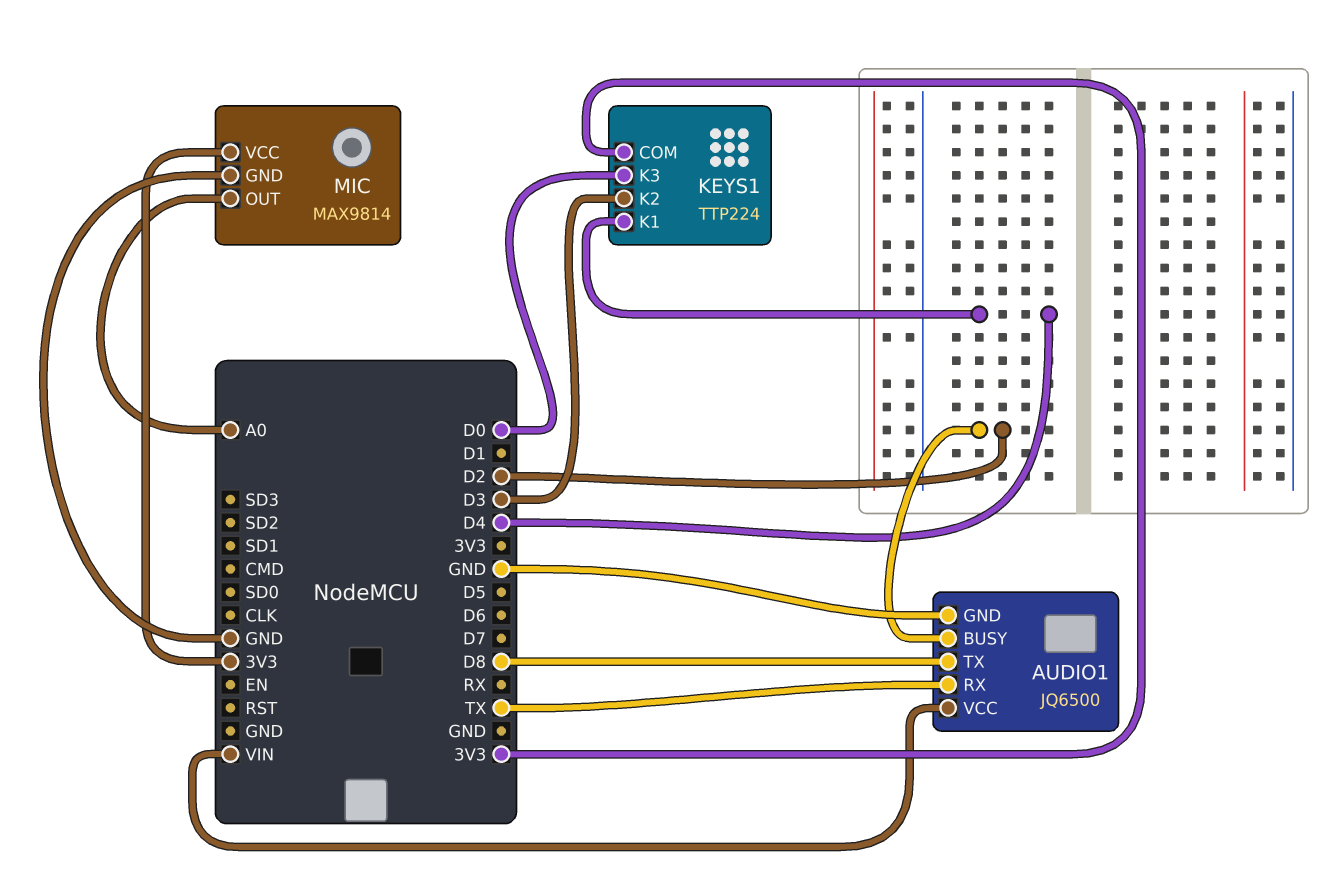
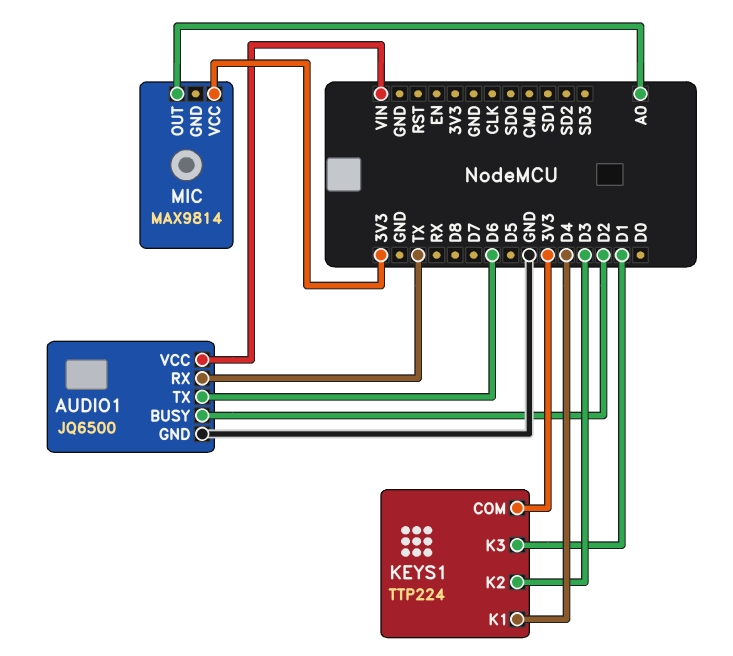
AUDIO1 pin TX: D8 -> D6
KEYS1 pin K3: D0 -> D1
MIC pin GND: GND -> none

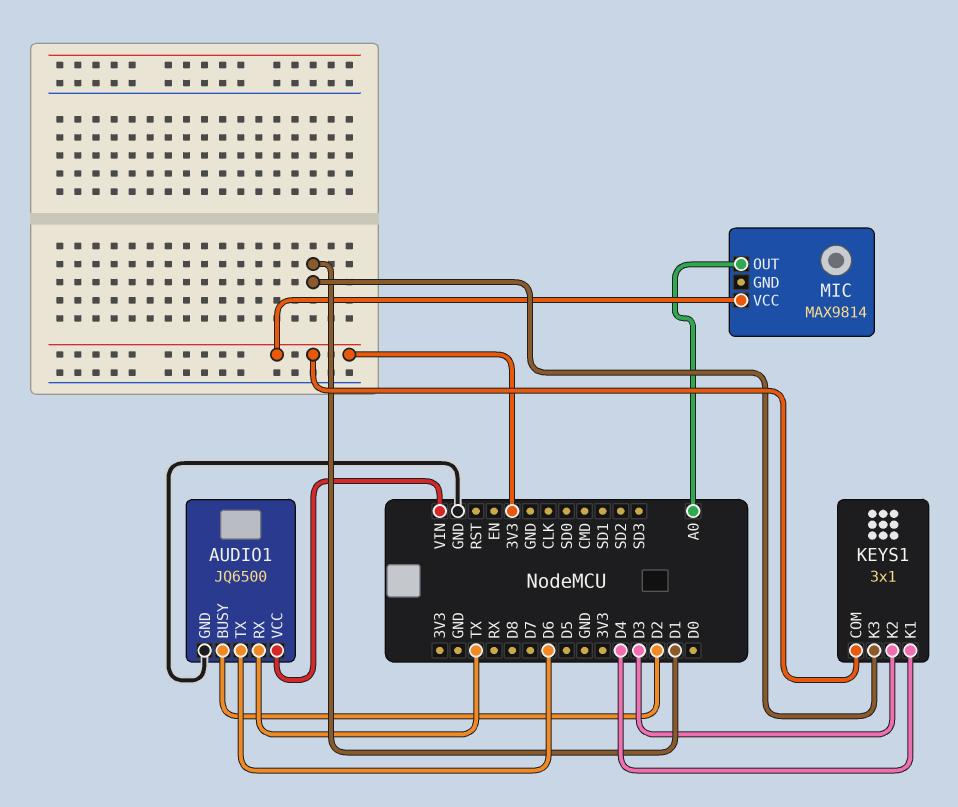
KEYS1: TTP224 -> 3x1

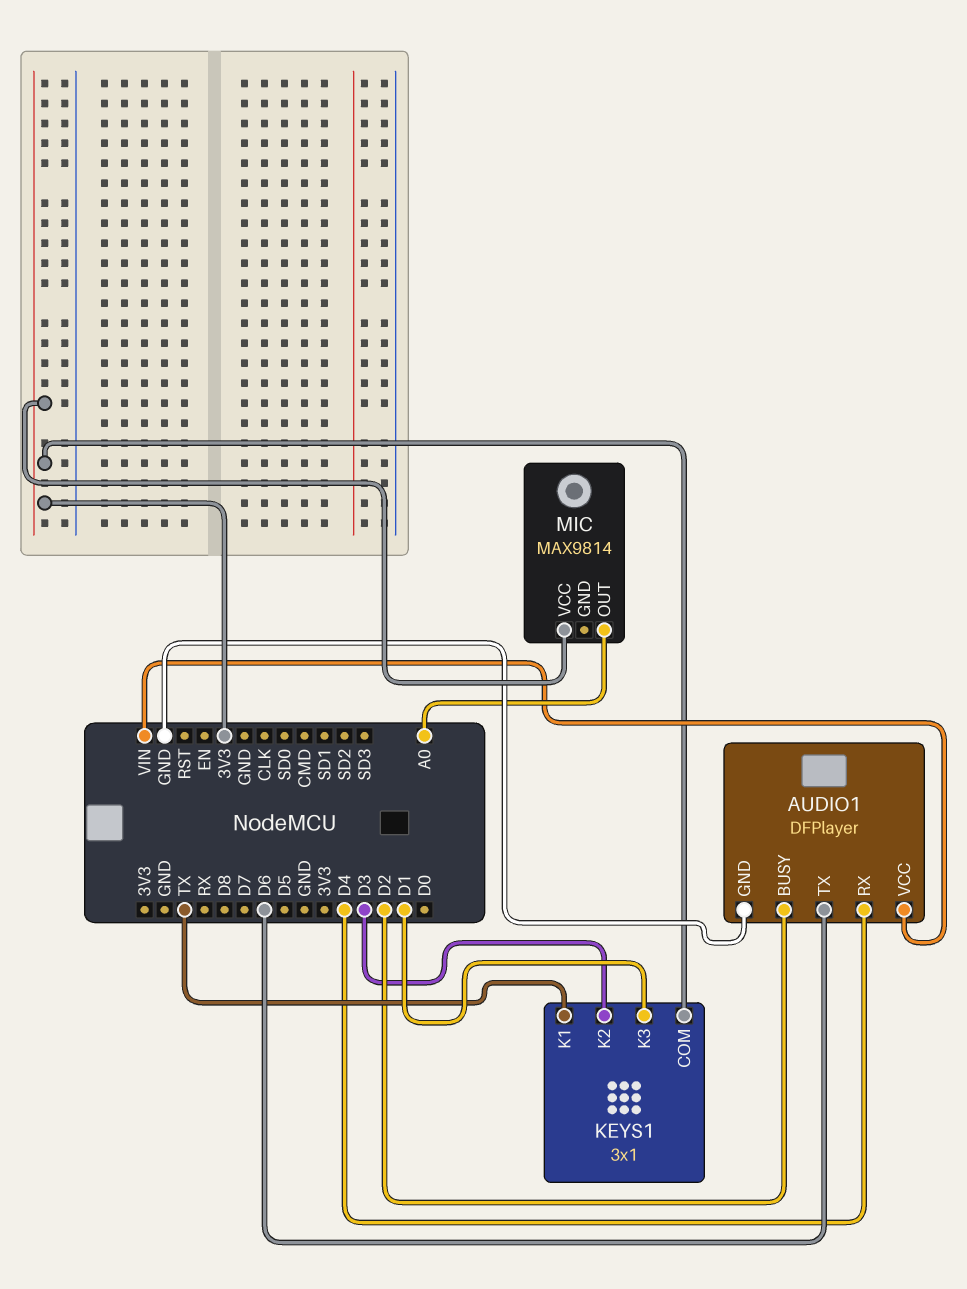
AUDIO1: JQ6500 -> DFPlayer
AUDIO1 pin RX: TX -> D4
KEYS1 pin K1: D4 -> TX

